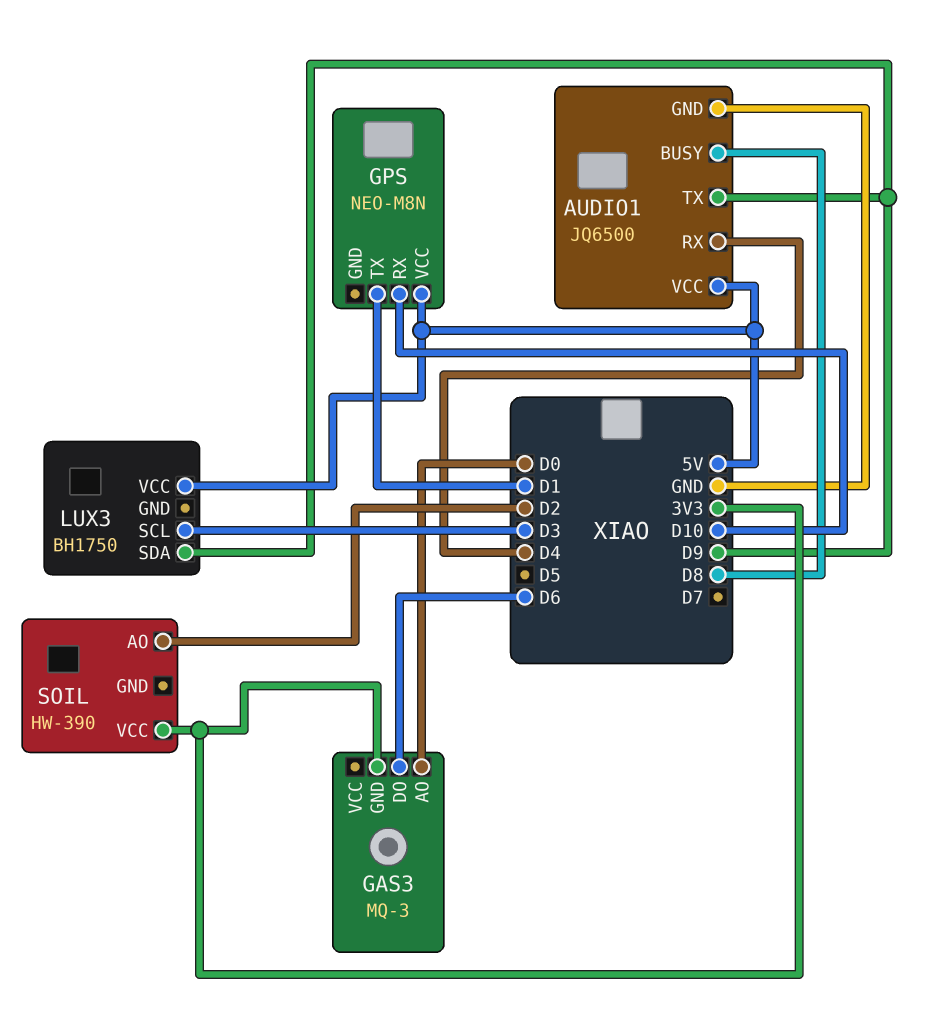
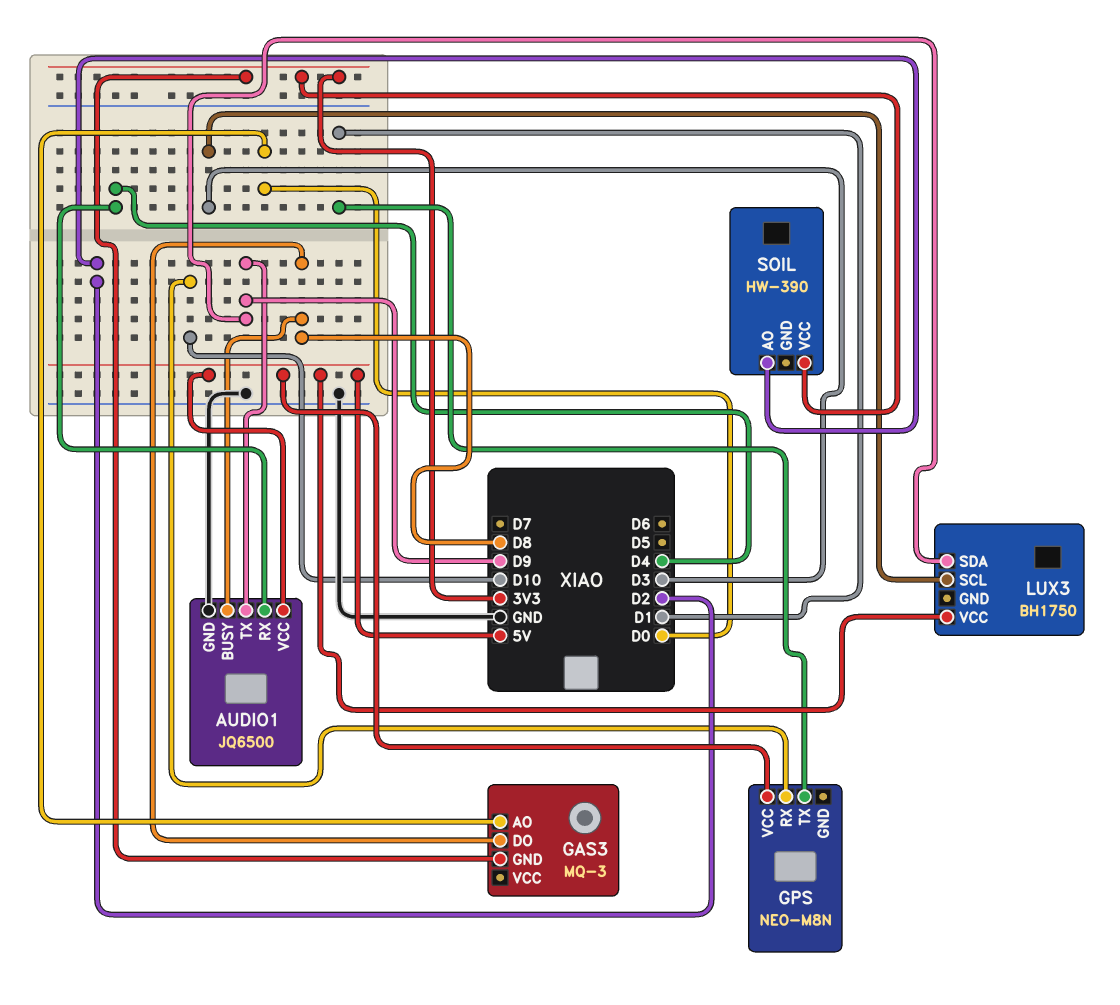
GAS3 pin DO: D6 -> D8

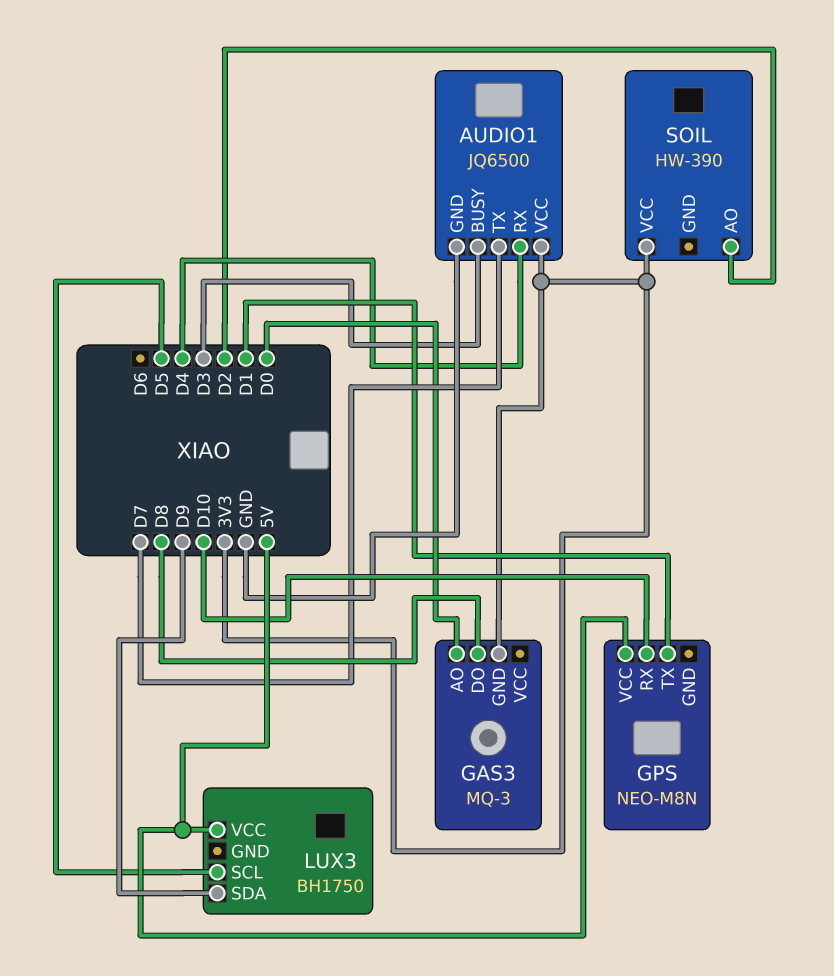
AUDIO1 pin BUSY: D8 -> D3
AUDIO1 pin TX: D9 -> D7
AUDIO1 pin VCC: 5V -> 3V3
LUX3 pin SCL: D3 -> D5

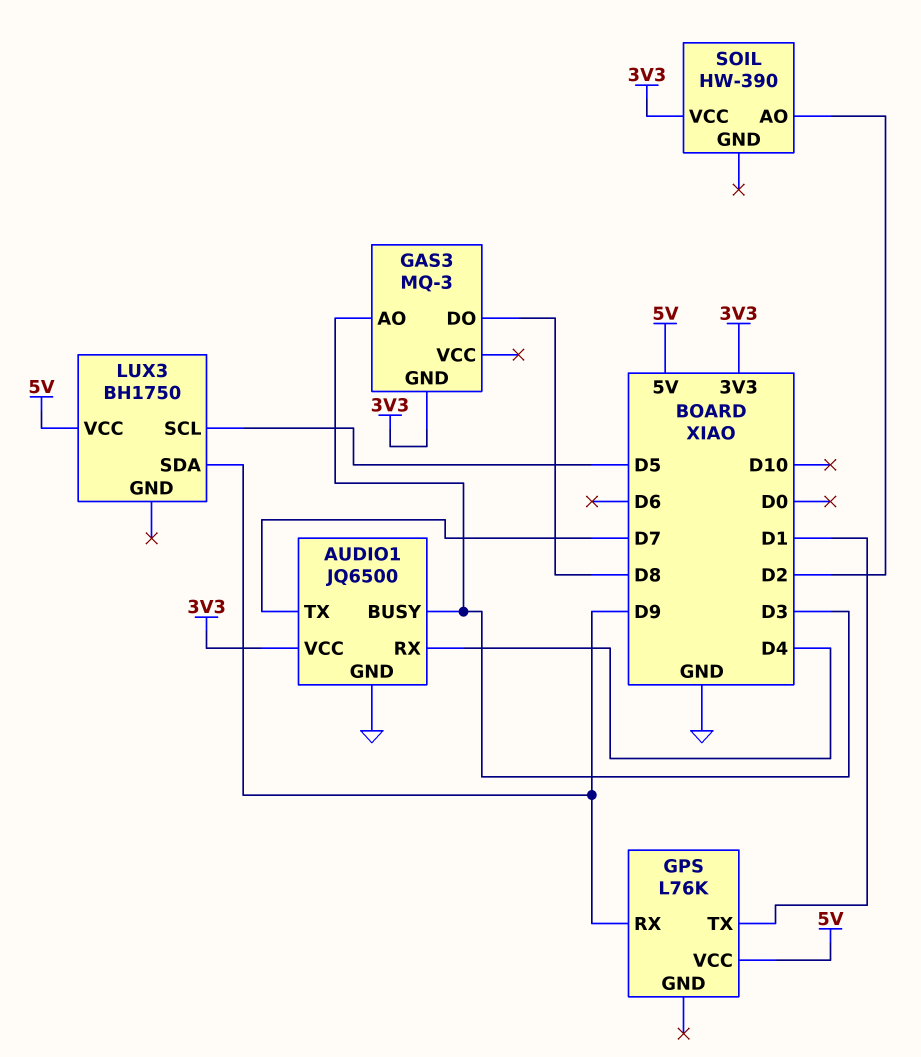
GAS3 pin AO: D0 -> D3
GPS: NEO-M8N -> L76K
GPS pin RX: D10 -> D9

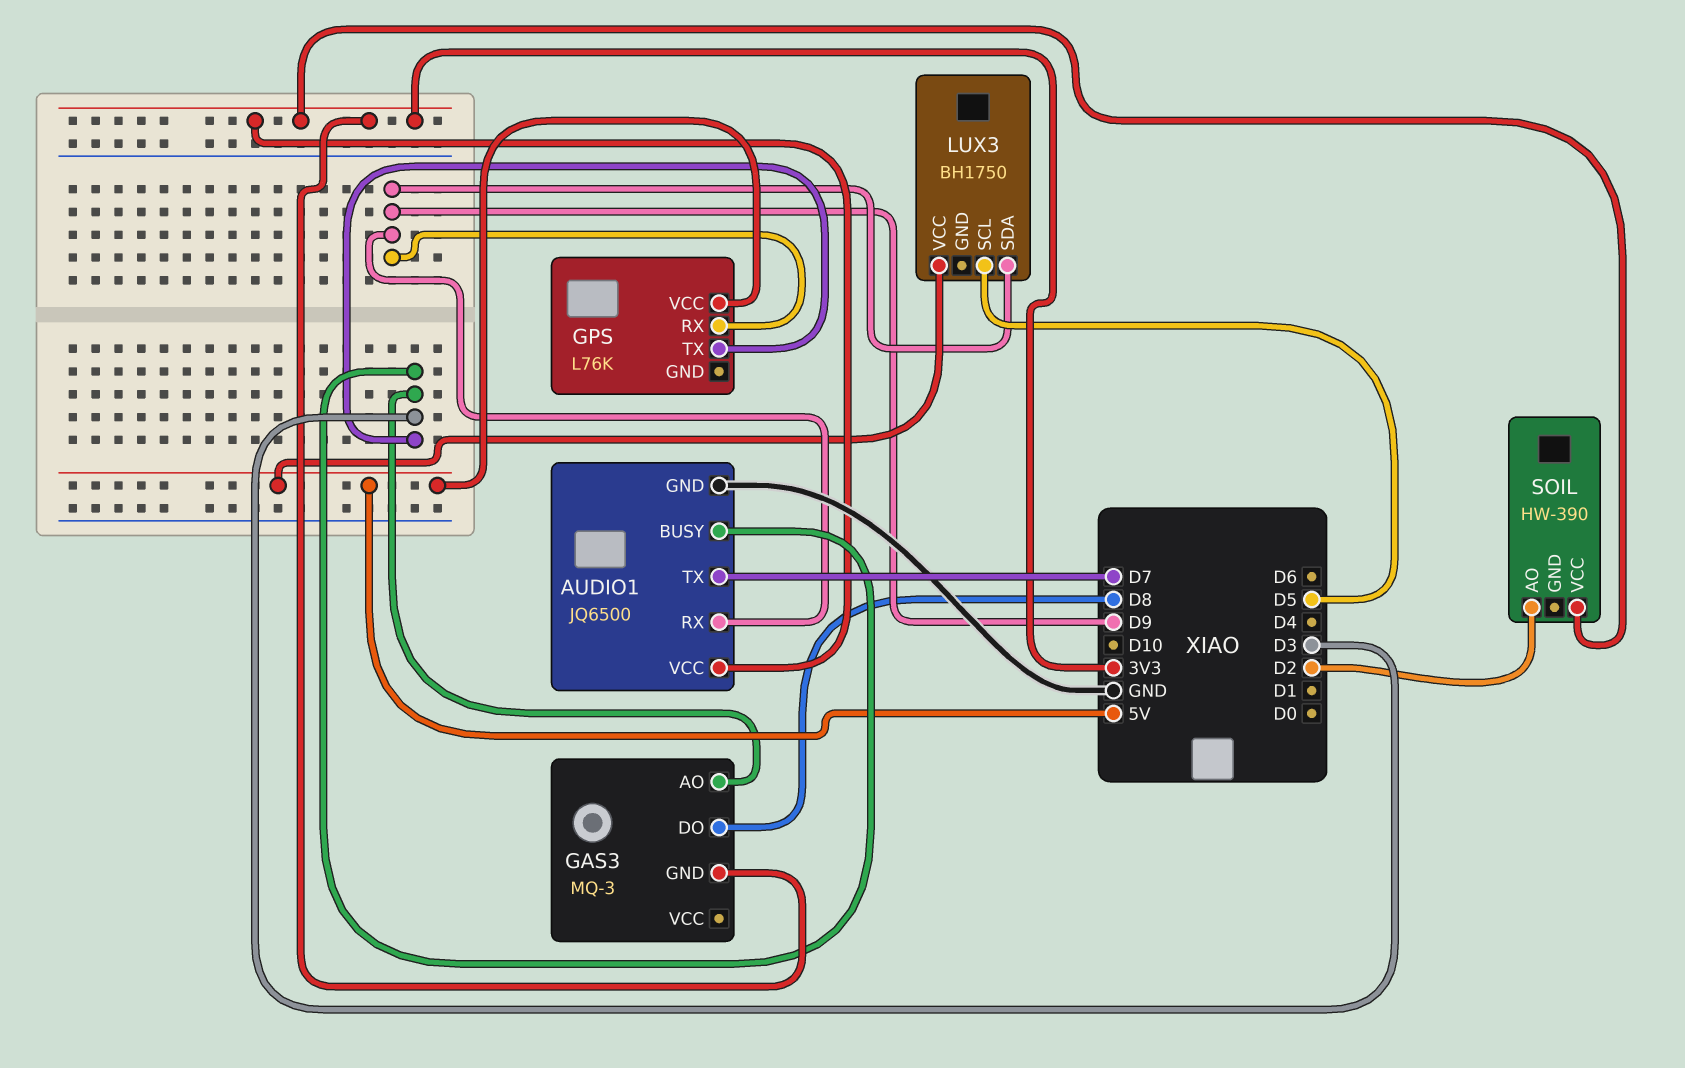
AUDIO1 pin RX: D4 -> D9
GPS pin TX: D1 -> D3

